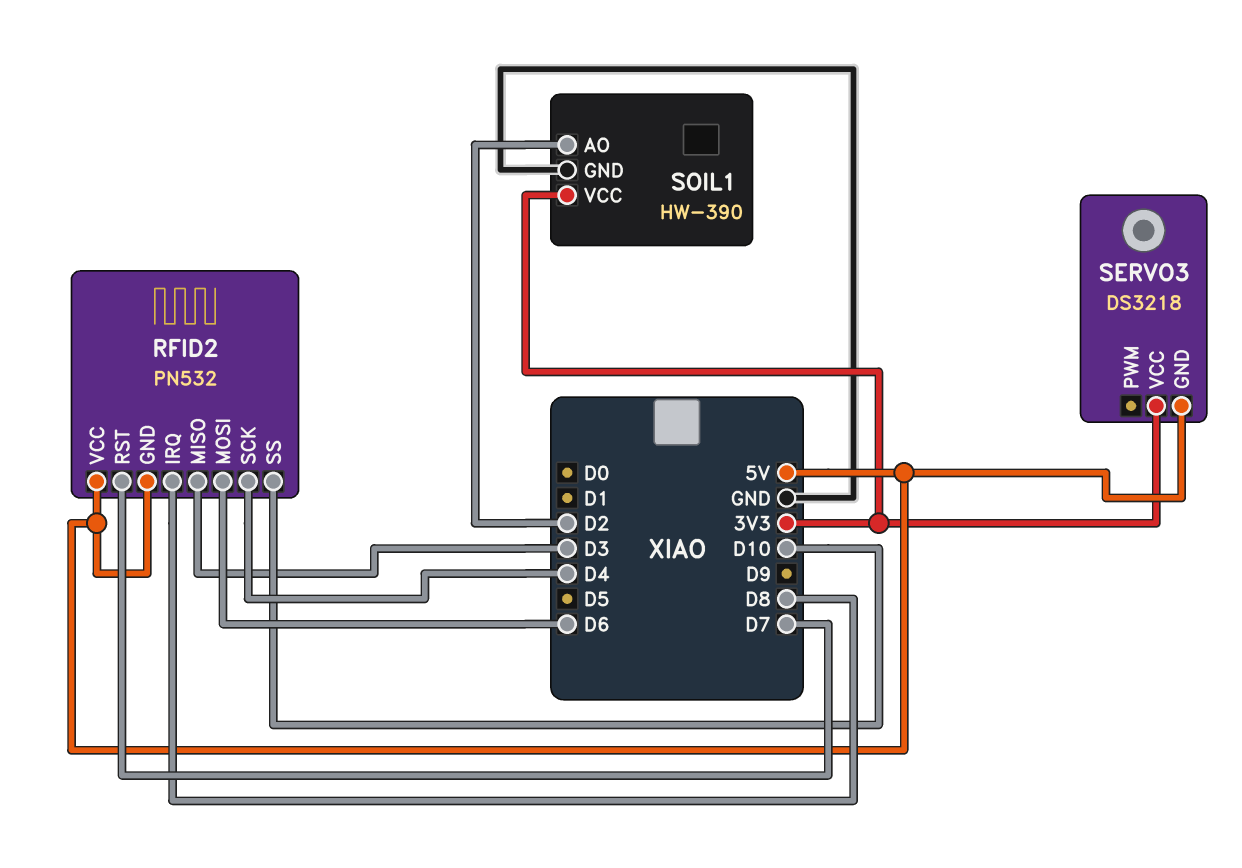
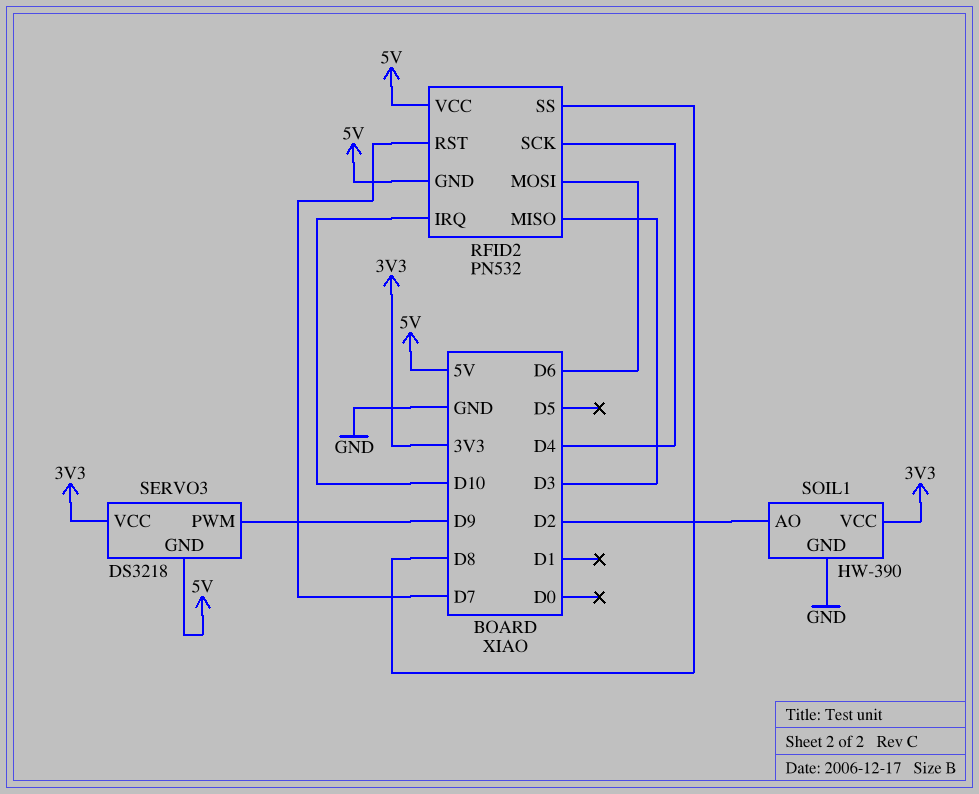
RFID2 pin IRQ: D8 -> D10
RFID2 pin SS: D10 -> D8
SERVO3 pin PWM: none -> D9

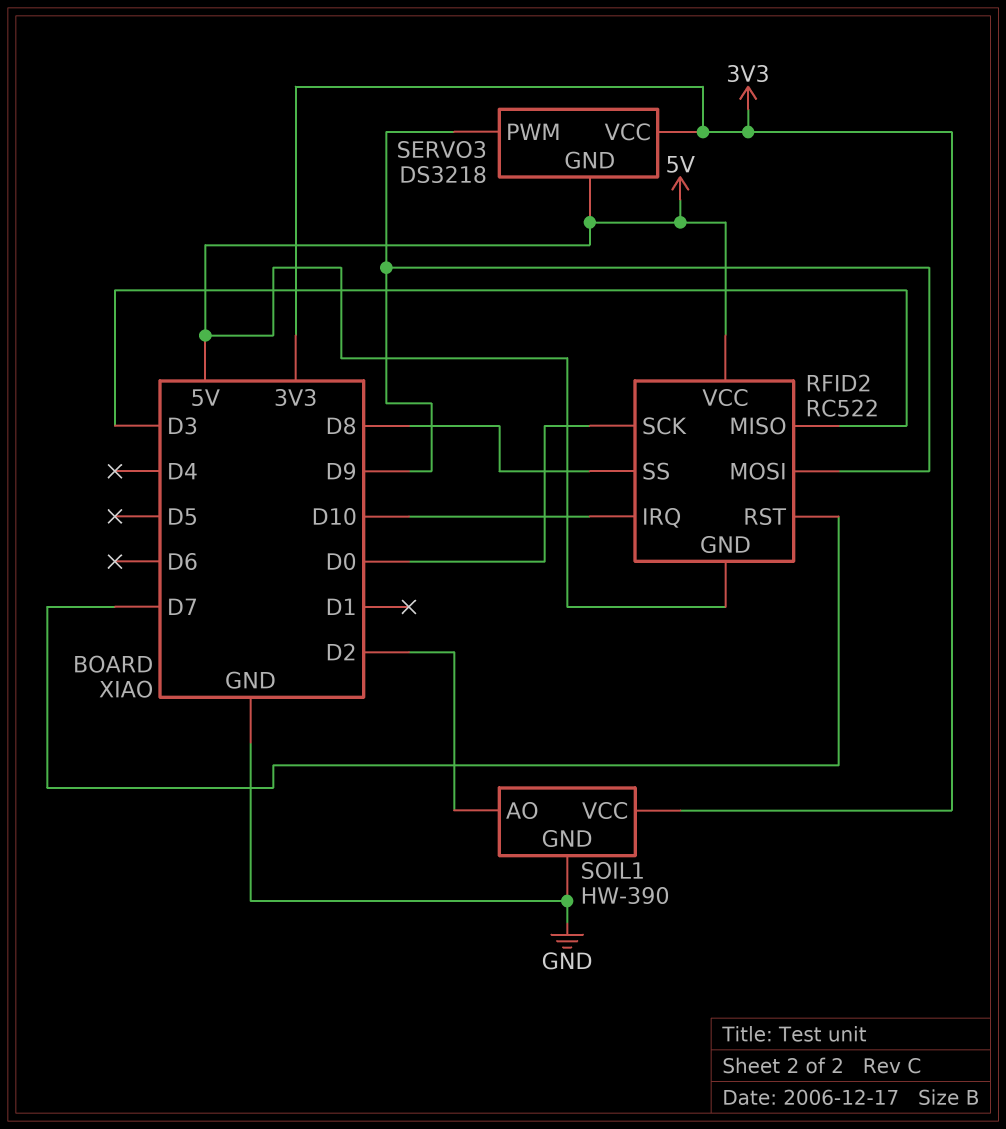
RFID2: PN532 -> RC522
RFID2 pin MOSI: D6 -> D9
RFID2 pin SCK: D4 -> D0

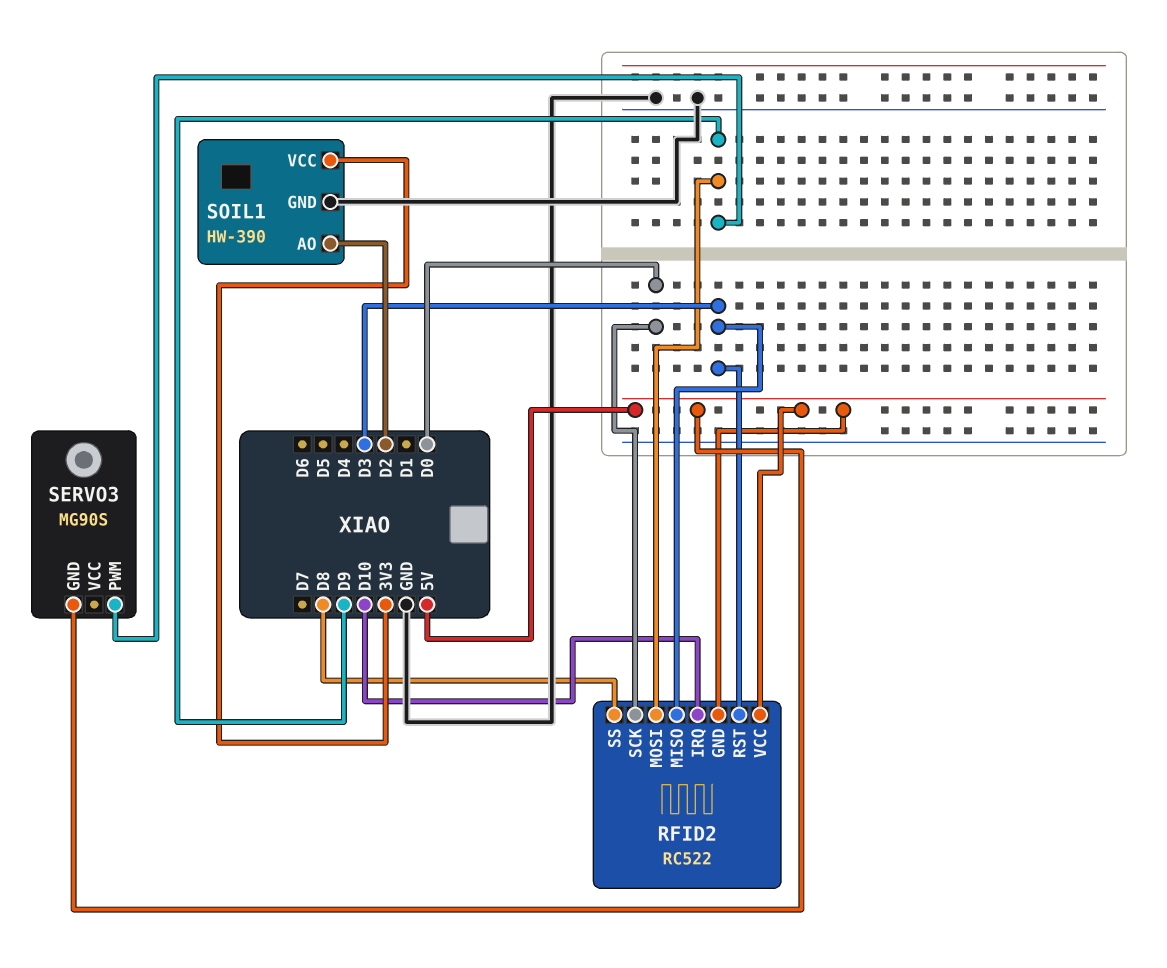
RFID2 pin RST: D7 -> D3
SERVO3: DS3218 -> MG90S
SERVO3 pin VCC: 3V3 -> none

